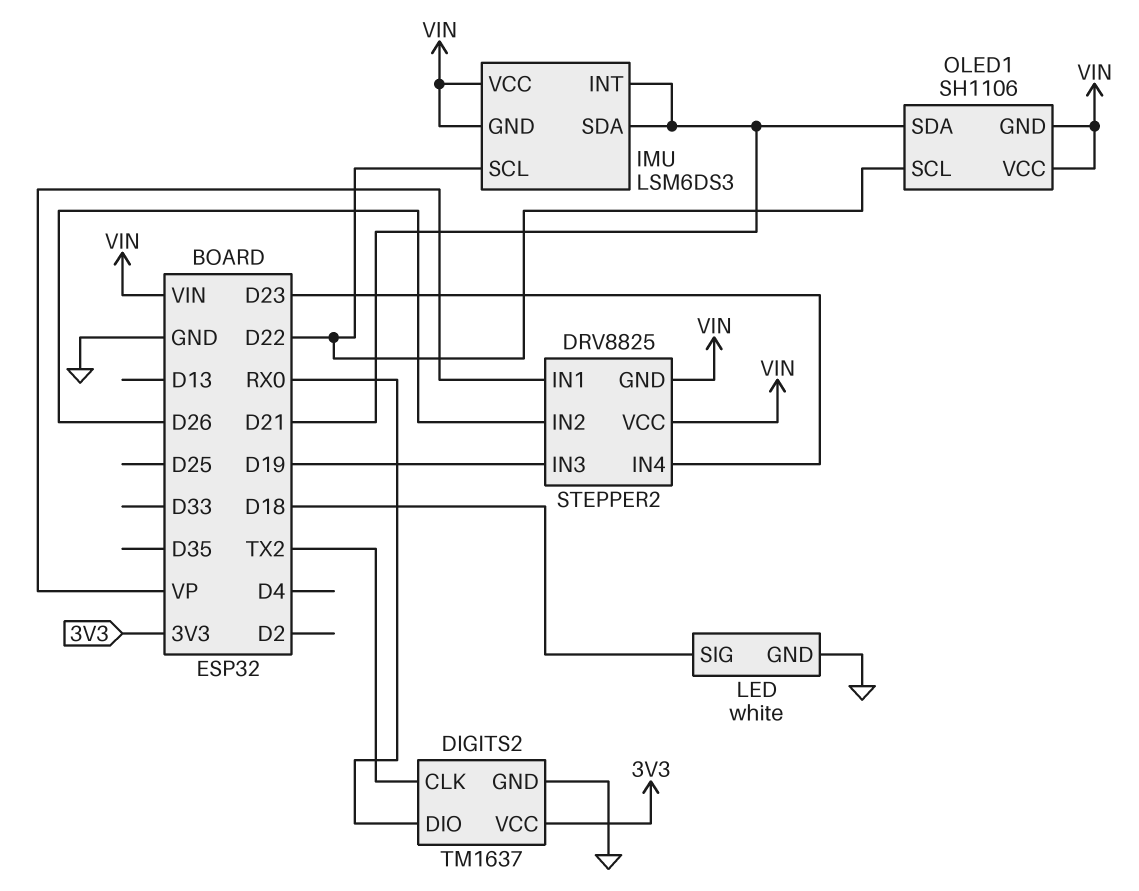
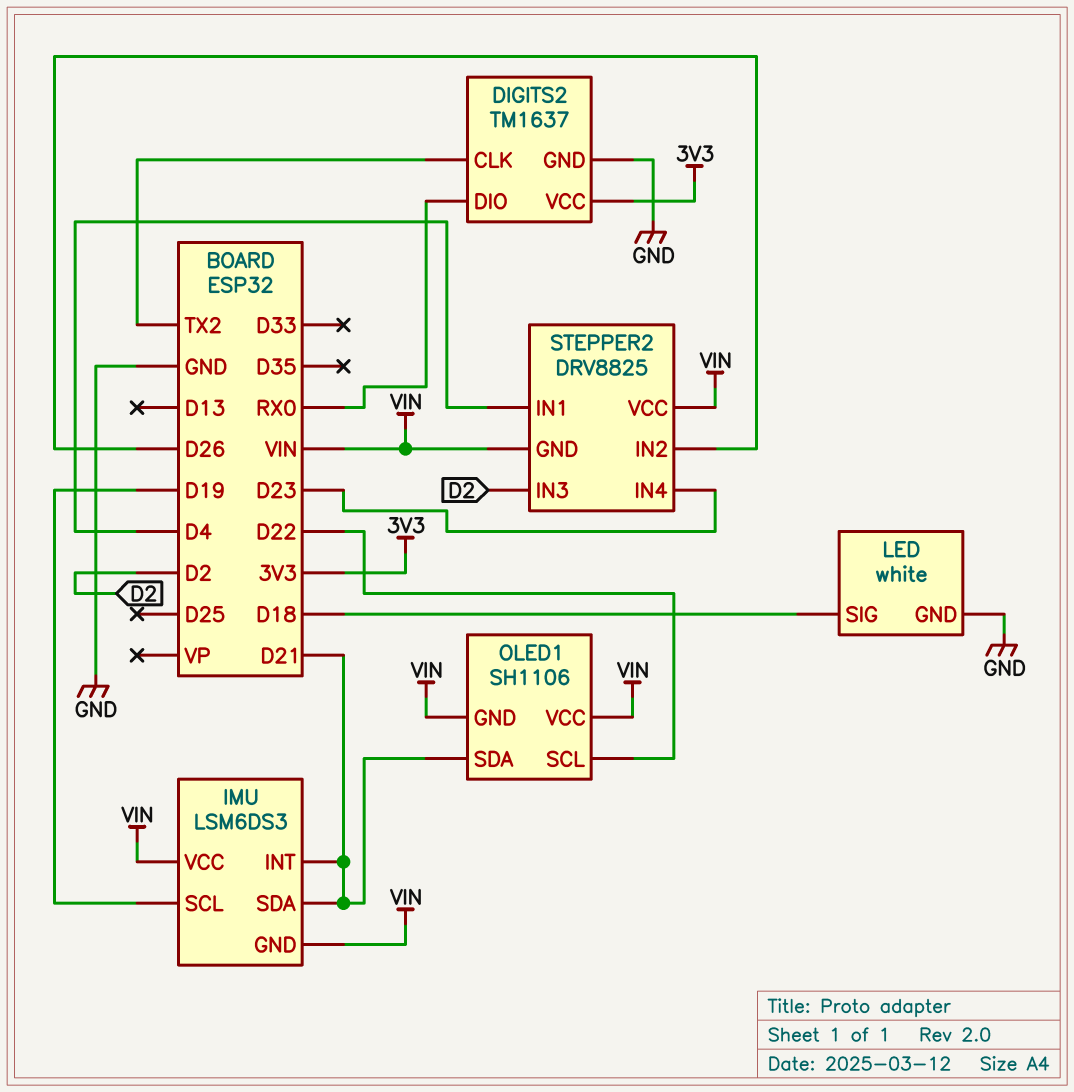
IMU pin SCL: D22 -> D19
STEPPER2 pin IN1: VP -> D4
STEPPER2 pin IN3: D19 -> D2

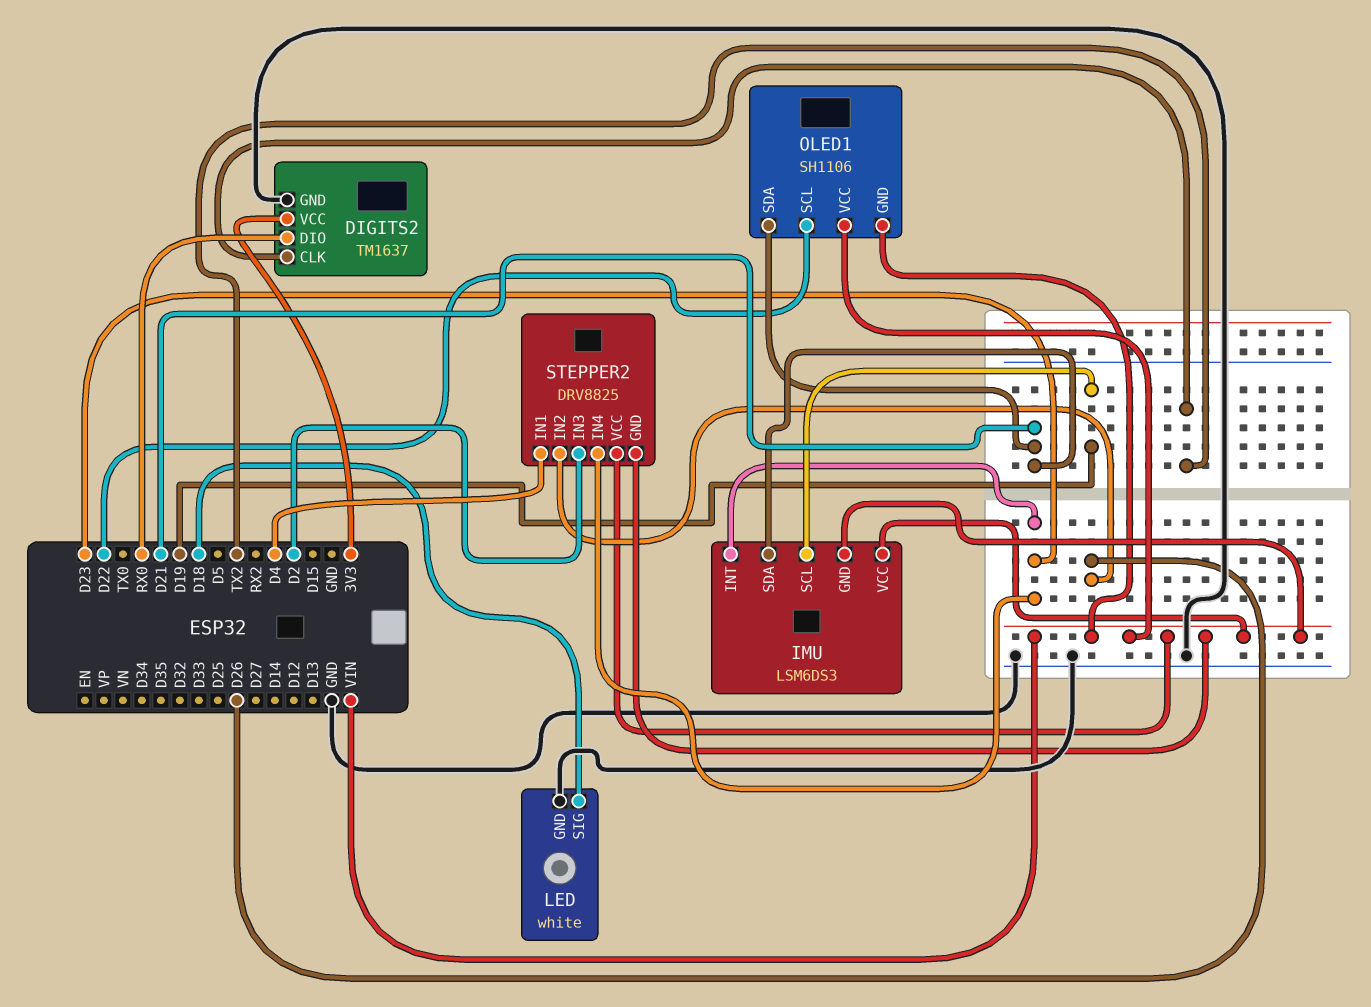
IMU pin INT: D21 -> D23

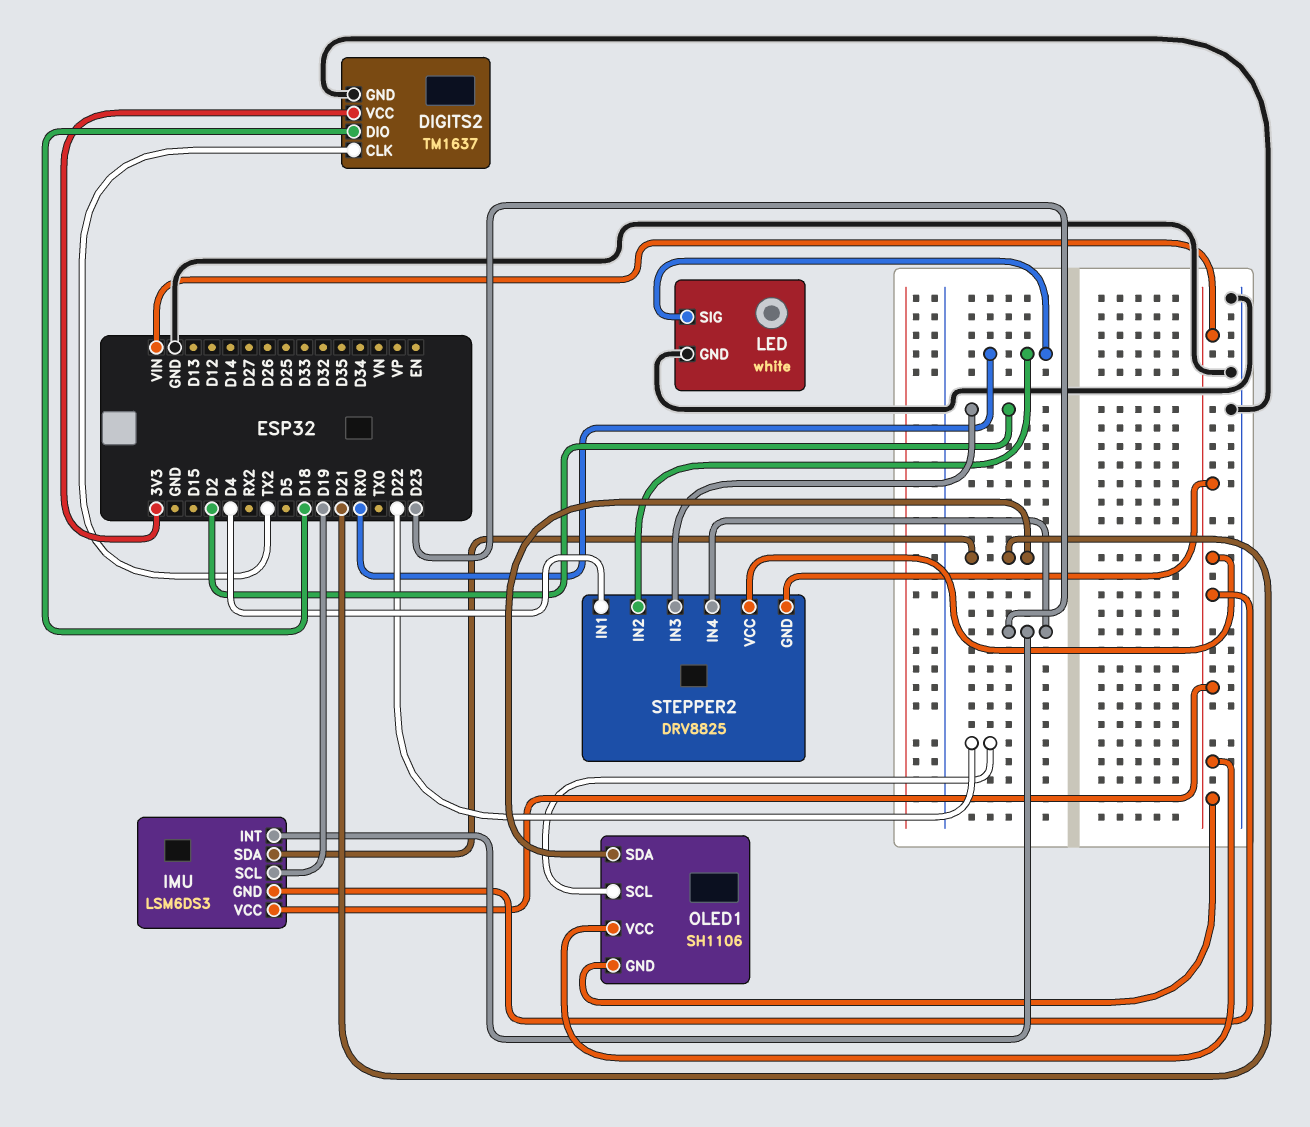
DIGITS2 pin DIO: RX0 -> D18
LED pin SIG: D18 -> RX0
STEPPER2 pin IN2: D26 -> RX0

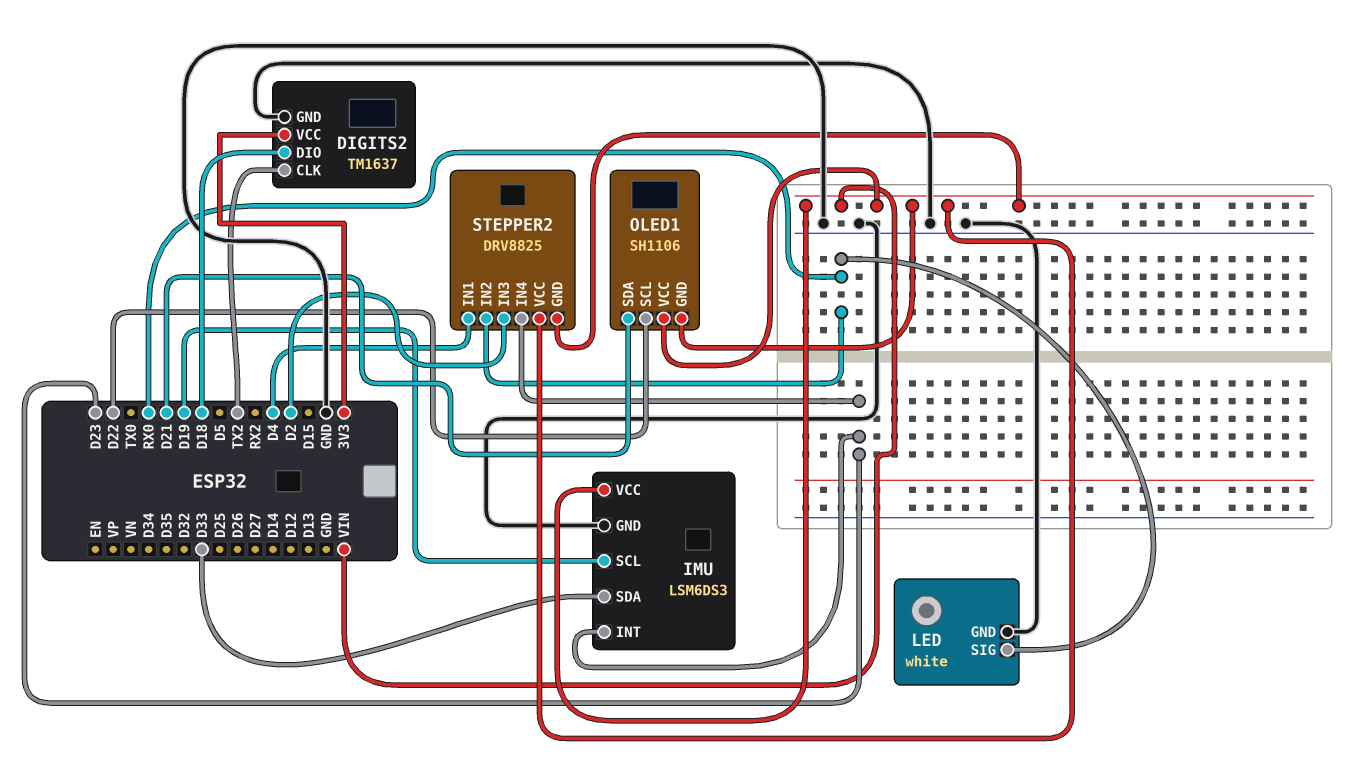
IMU pin GND: VIN -> GND
IMU pin SDA: D21 -> D33

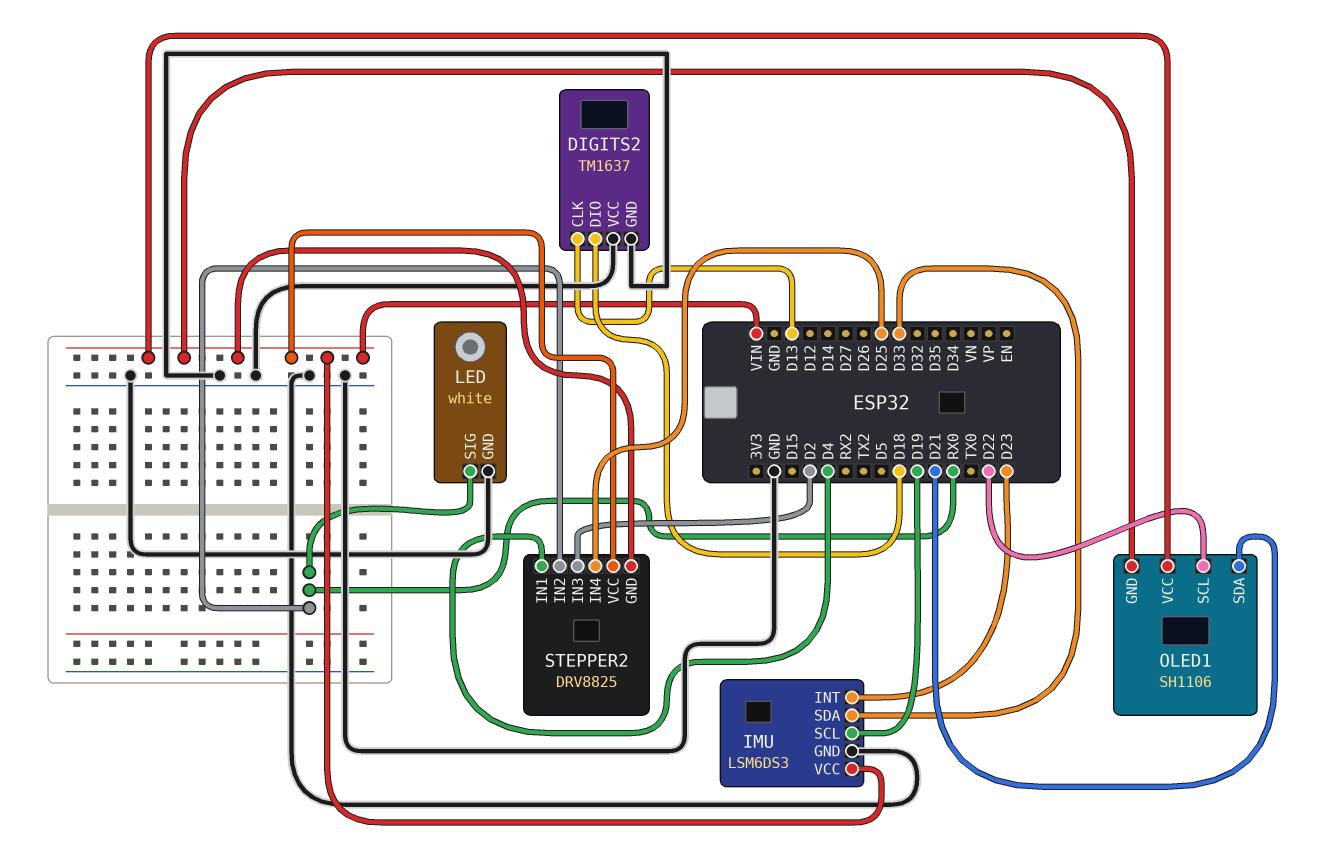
DIGITS2 pin CLK: TX2 -> D13
DIGITS2 pin VCC: 3V3 -> GND
STEPPER2 pin IN4: D23 -> D25

